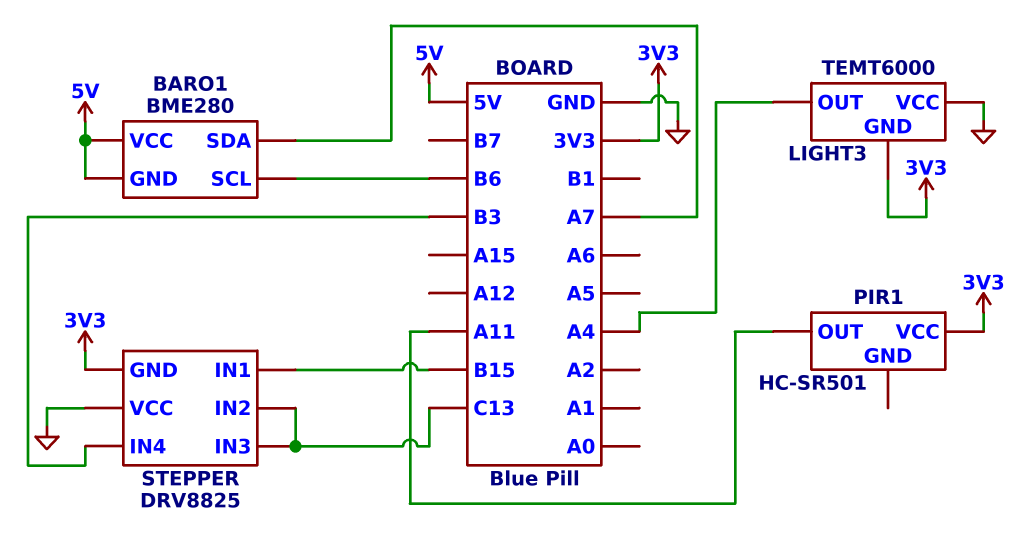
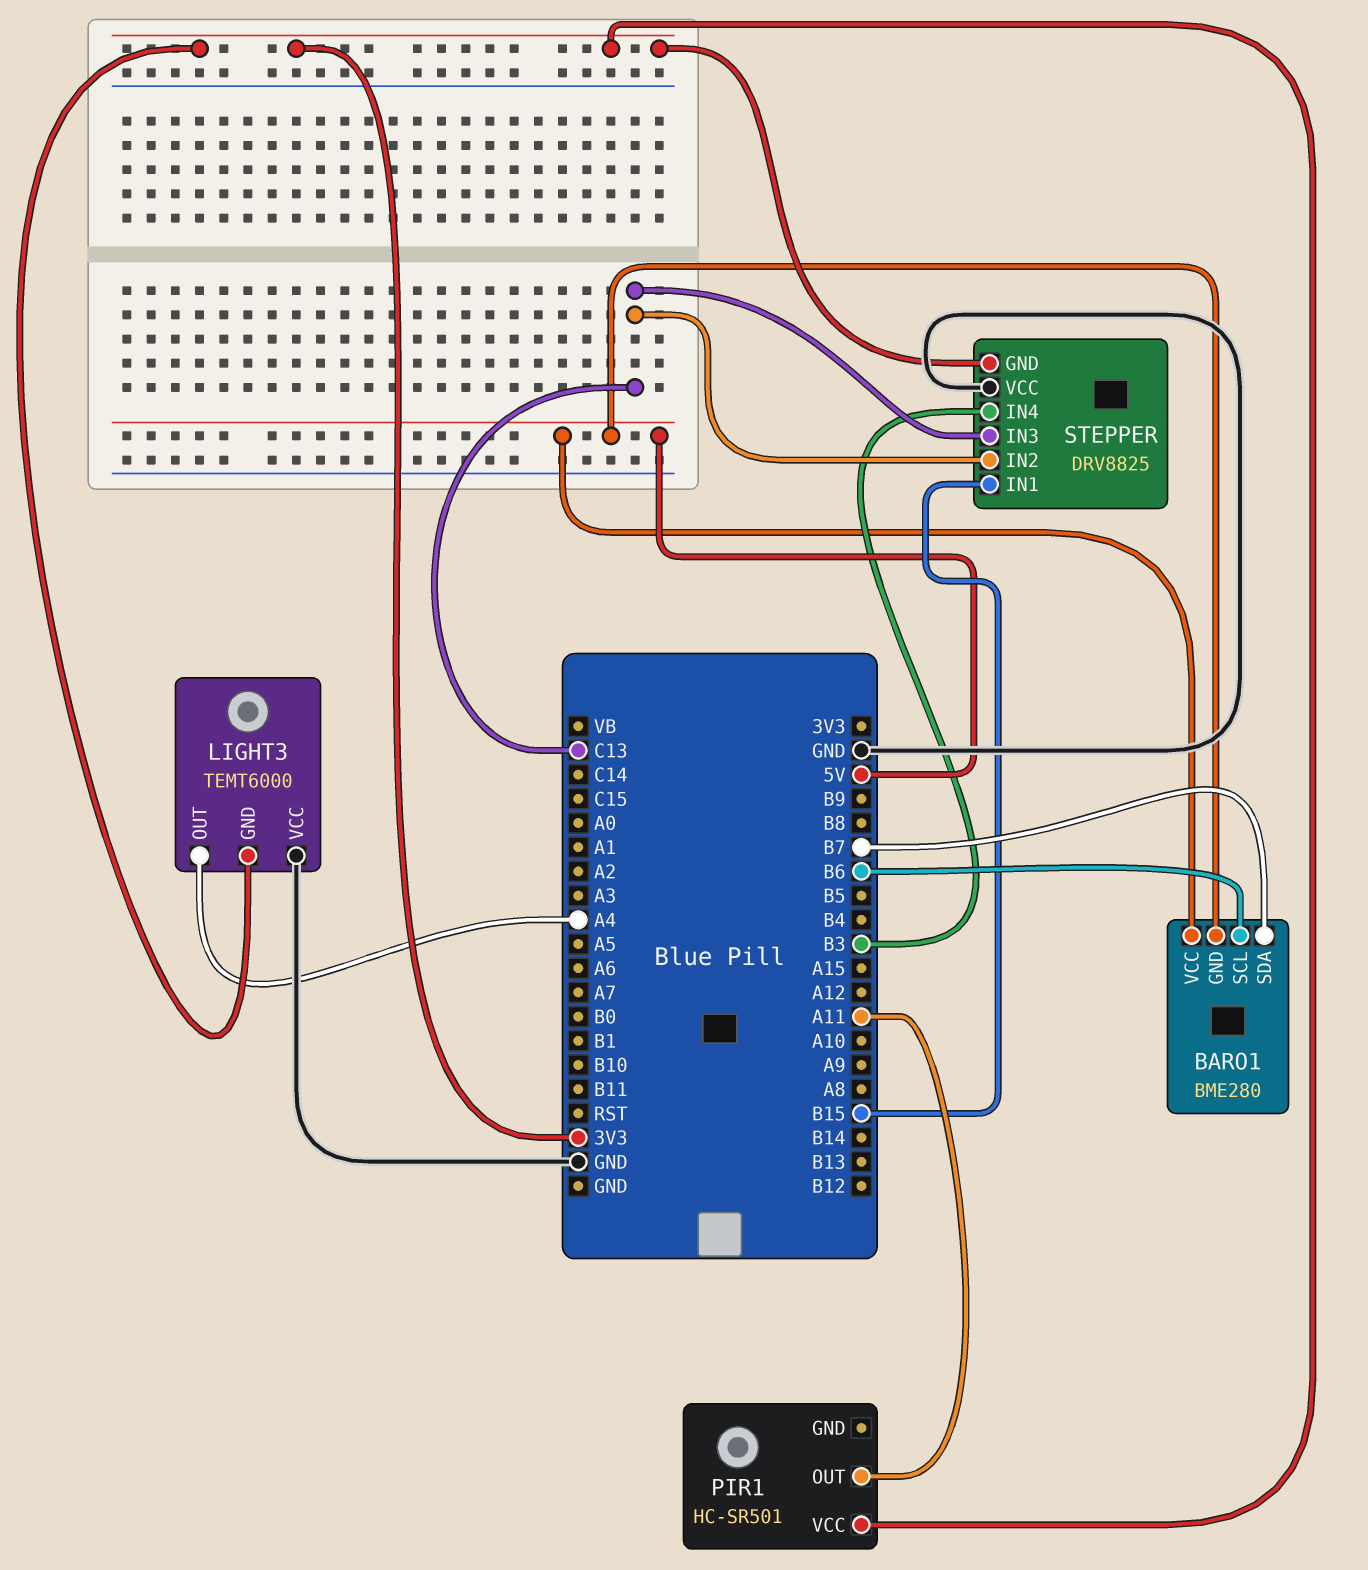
BARO1 pin SDA: A7 -> B7

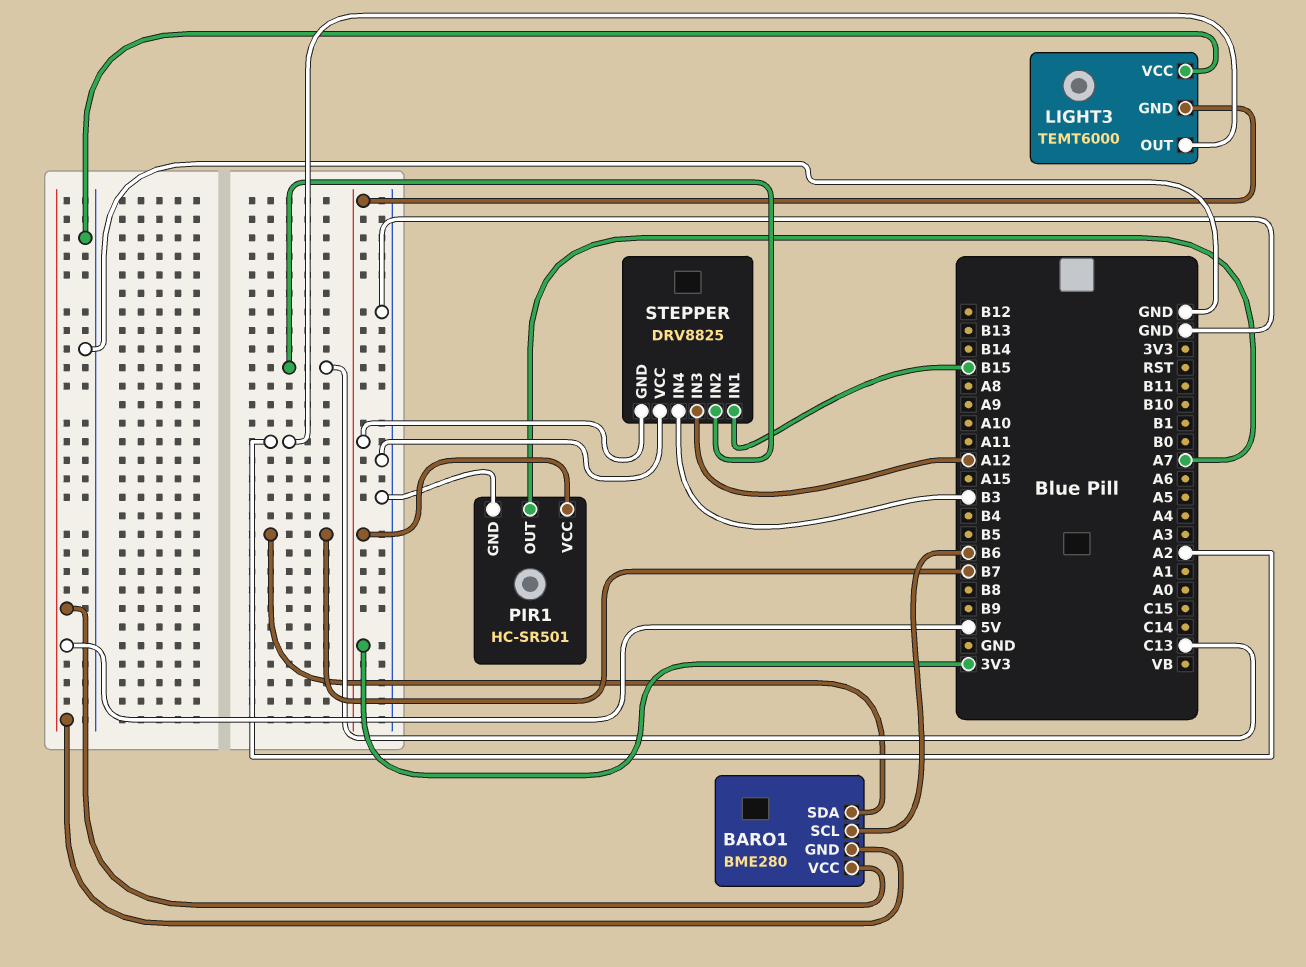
LIGHT3 pin OUT: A4 -> A2
PIR1 pin GND: none -> GND
PIR1 pin OUT: A11 -> A7
STEPPER pin IN3: C13 -> A12

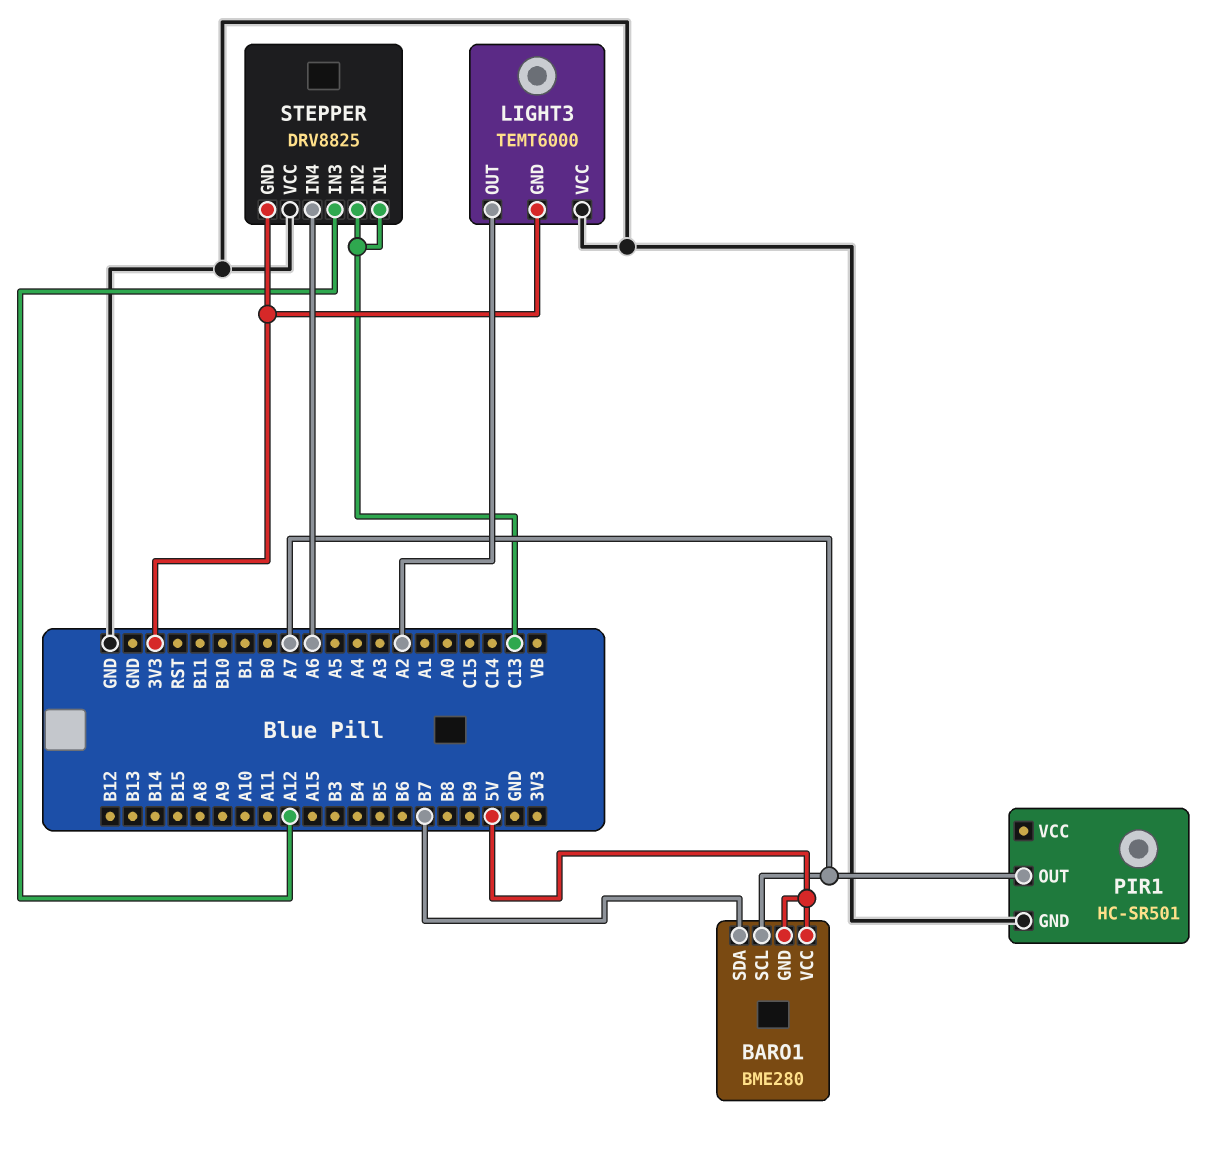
BARO1 pin SCL: B6 -> A7
PIR1 pin VCC: 3V3 -> none
STEPPER pin IN1: B15 -> C13
STEPPER pin IN4: B3 -> A6

